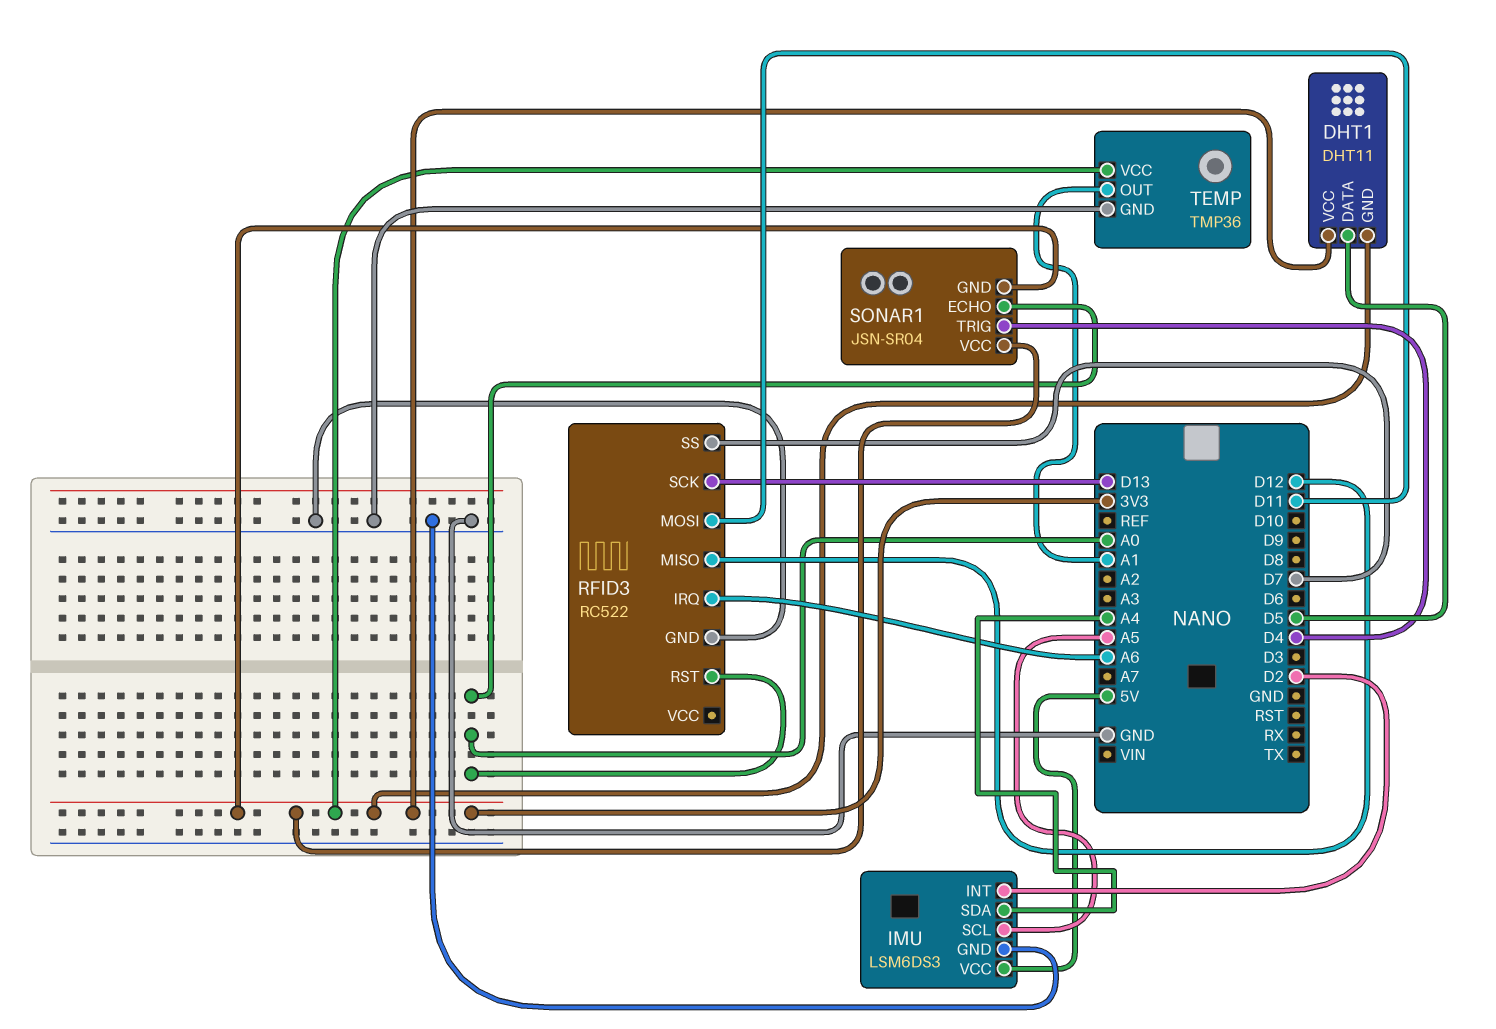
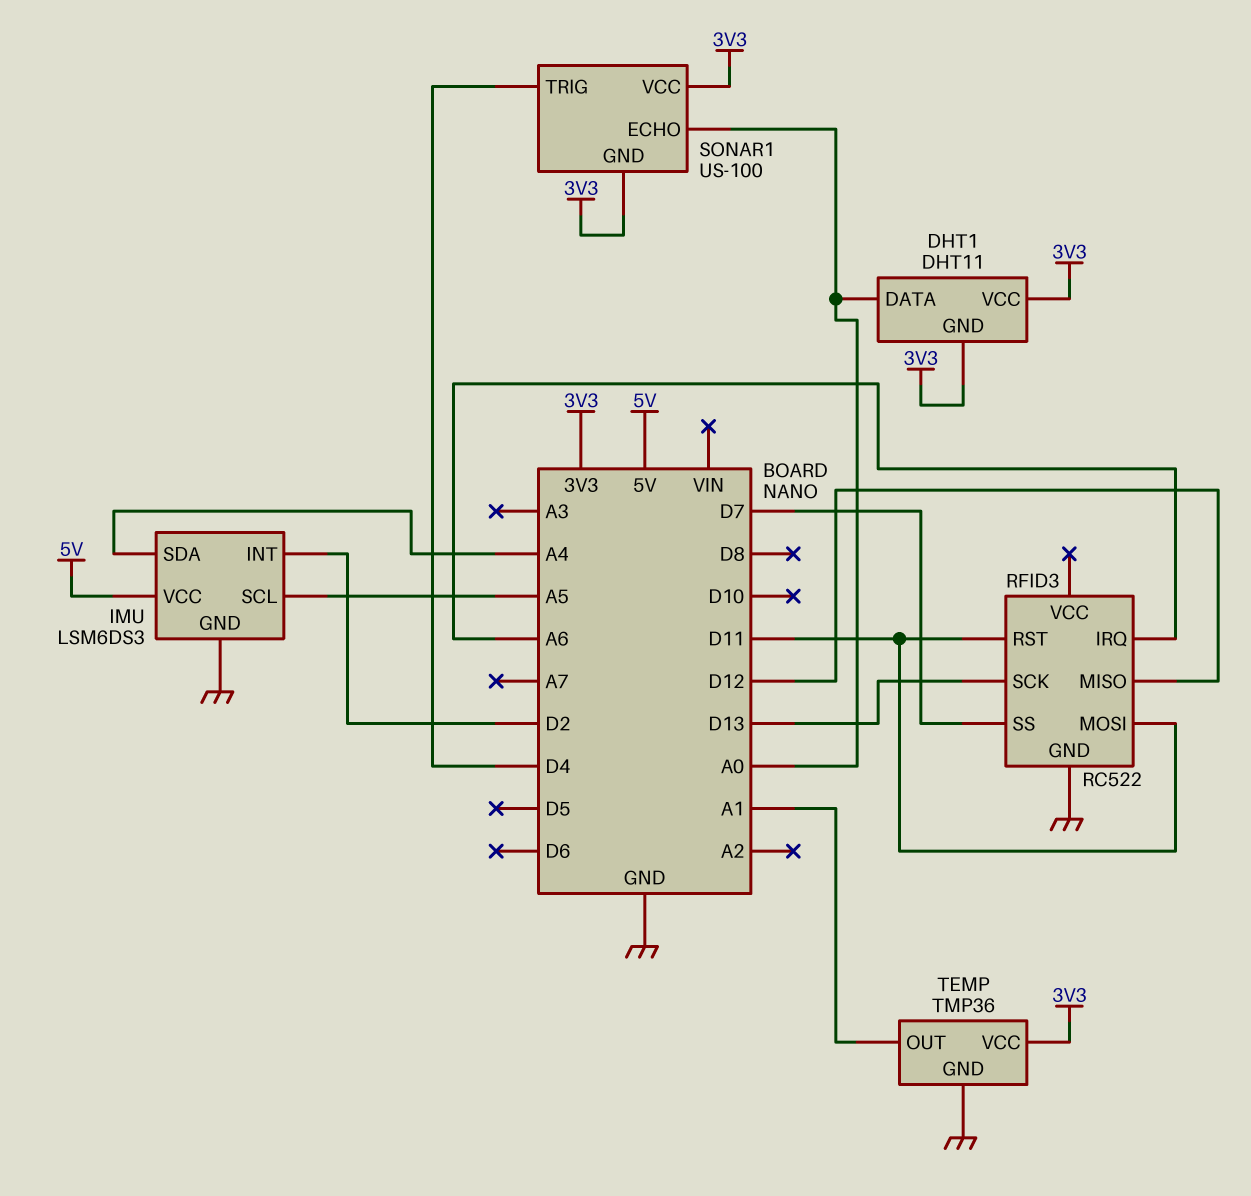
DHT1 pin DATA: D5 -> A0
RFID3 pin RST: A0 -> D11
SONAR1: JSN-SR04 -> US-100

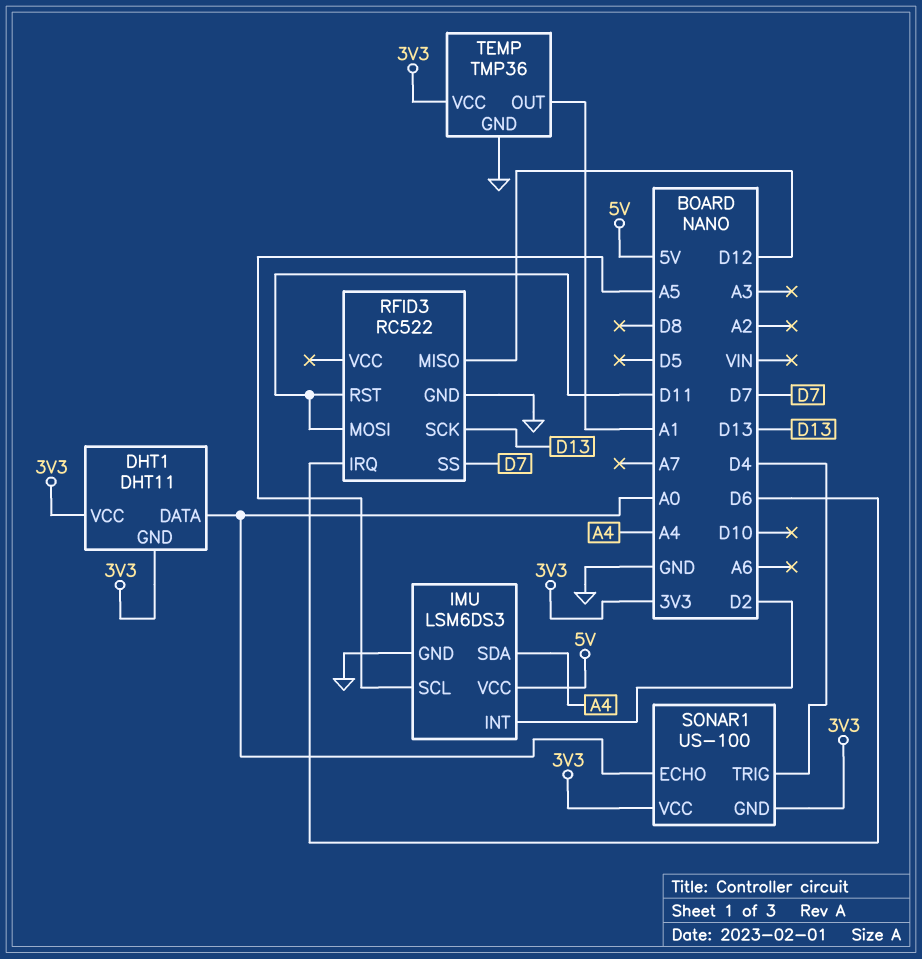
RFID3 pin IRQ: A6 -> D6

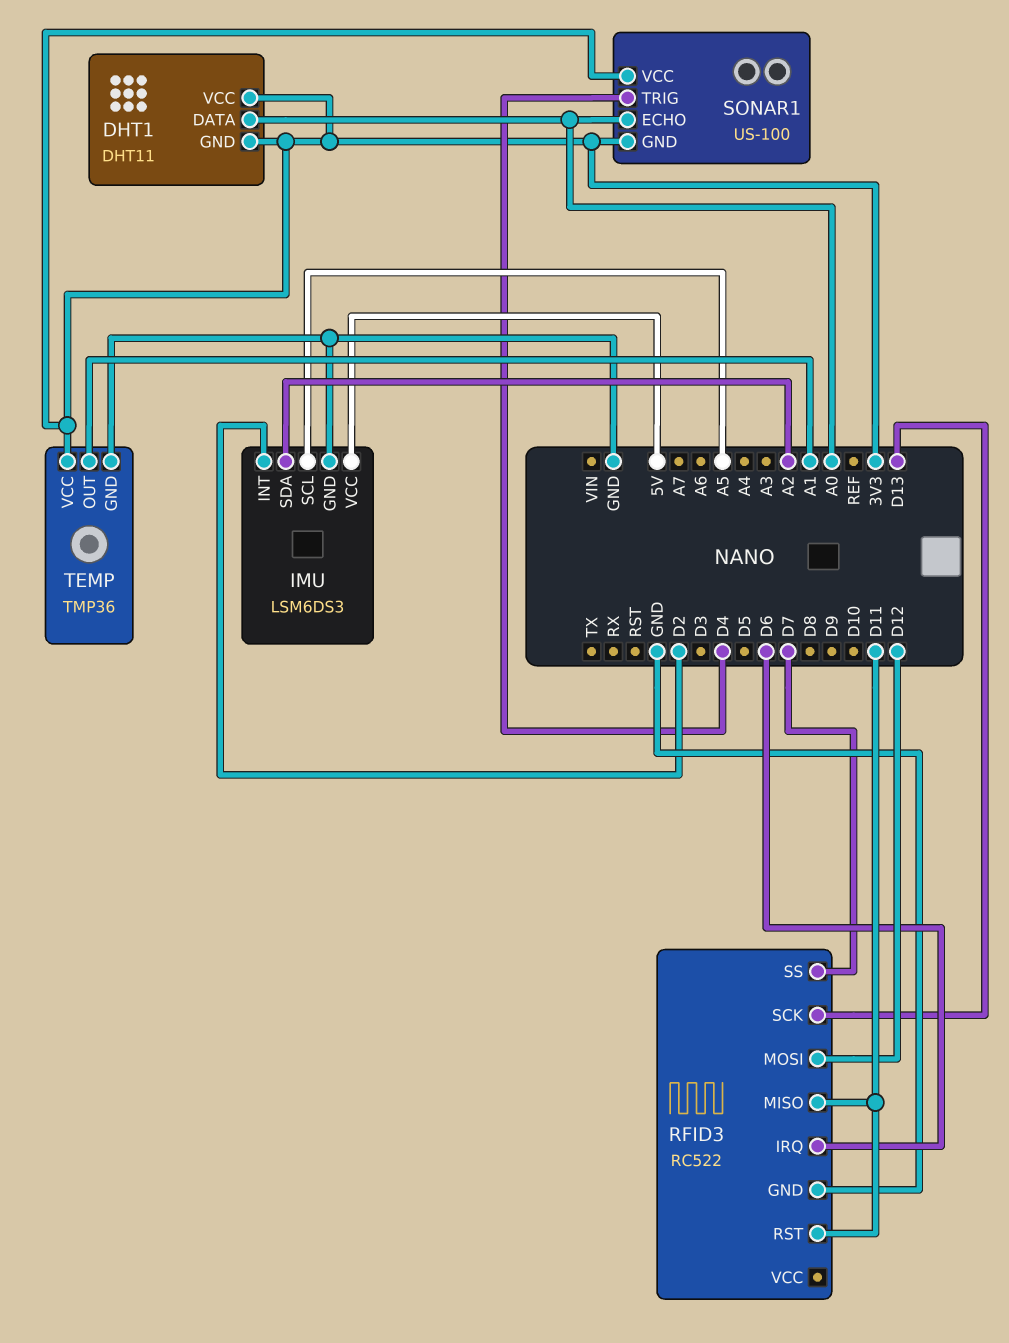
IMU pin SDA: A4 -> A2
RFID3 pin MISO: D12 -> D11
RFID3 pin MOSI: D11 -> D12

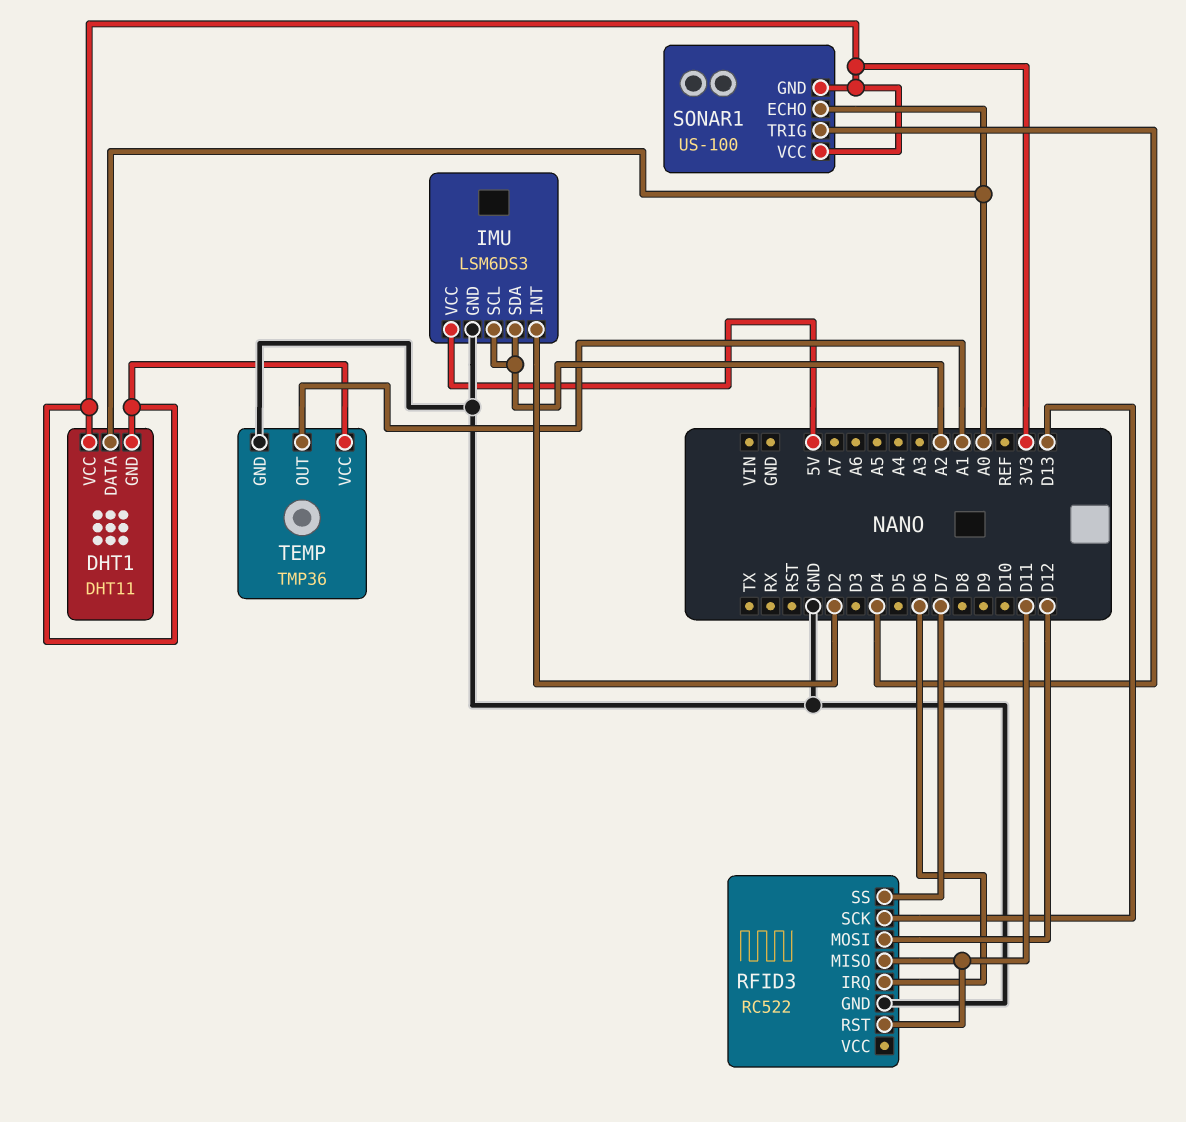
IMU pin SCL: A5 -> A2

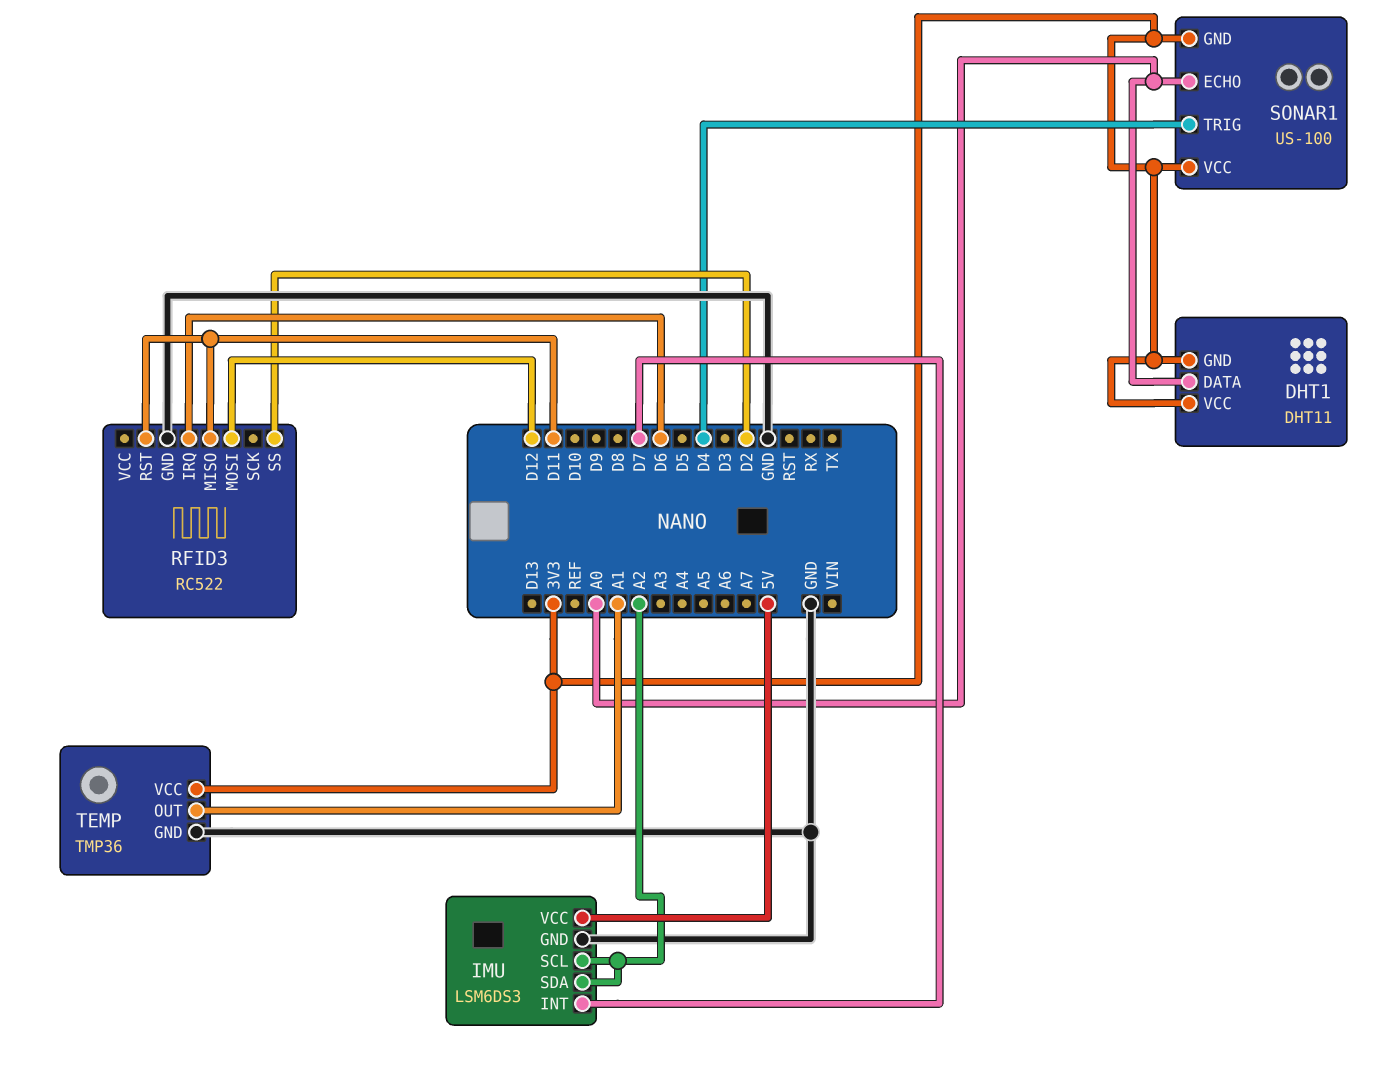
IMU pin INT: D2 -> D7
RFID3 pin SCK: D13 -> none
RFID3 pin SS: D7 -> D2

